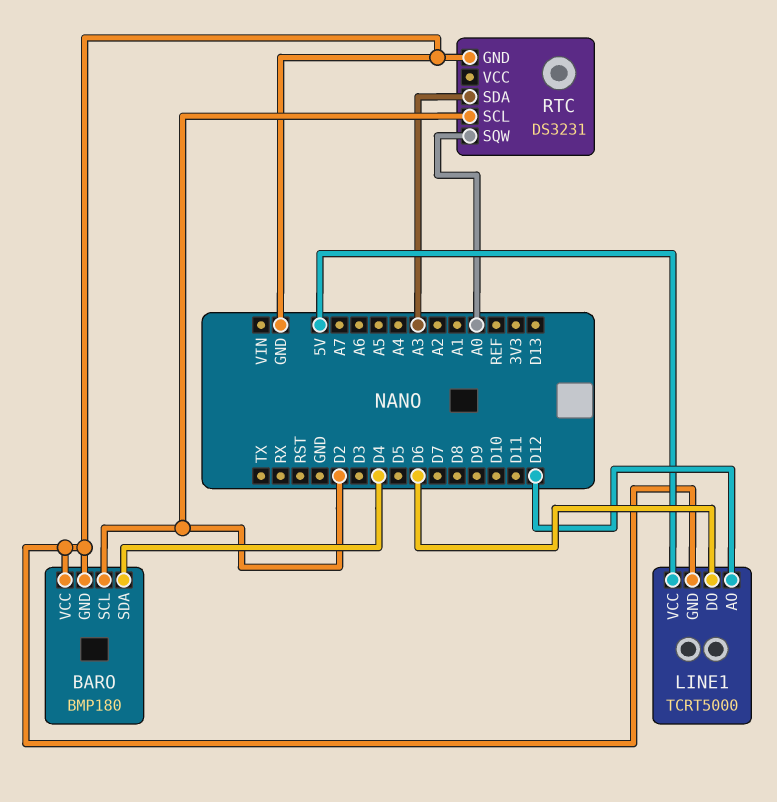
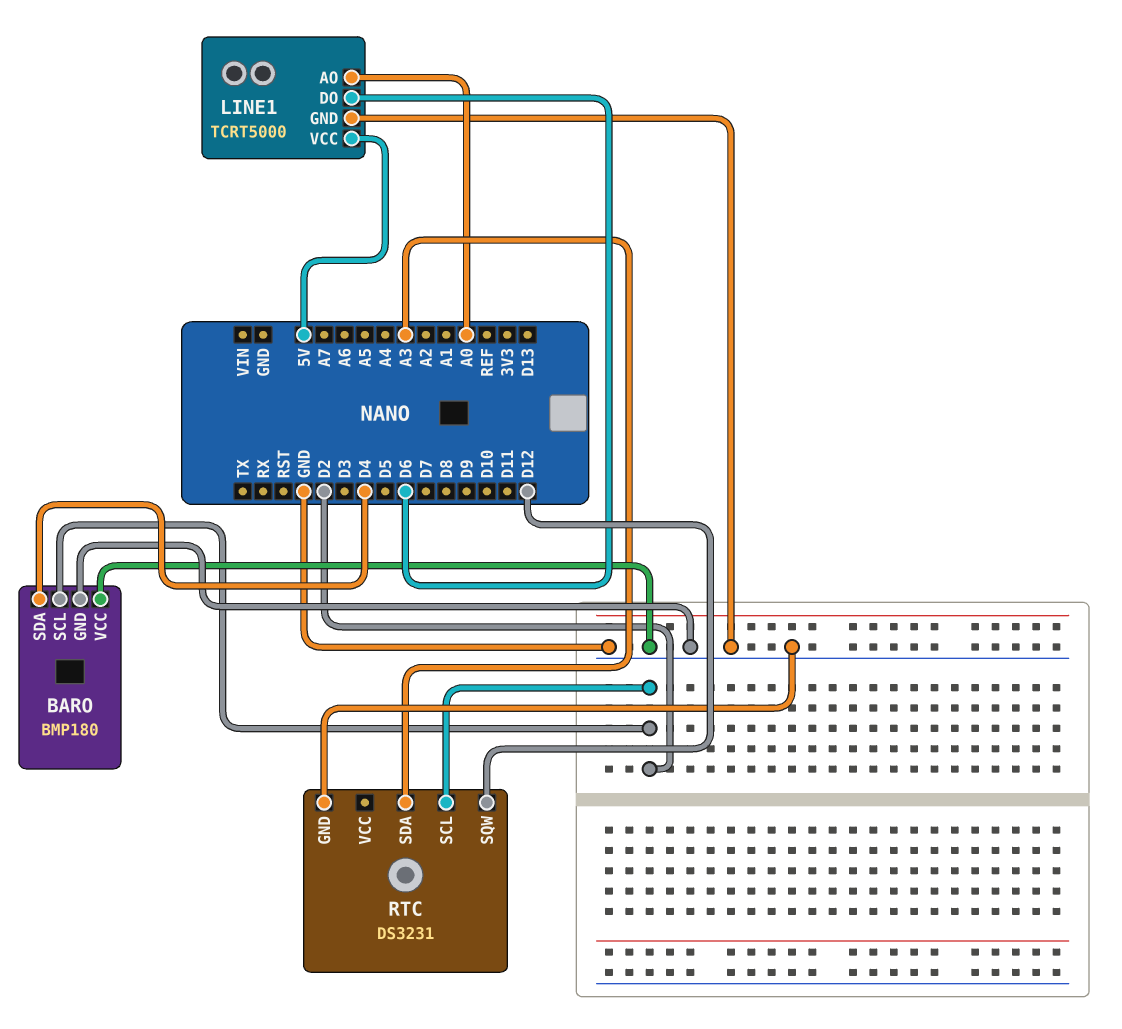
LINE1 pin AO: D12 -> A0
RTC pin SQW: A0 -> D12

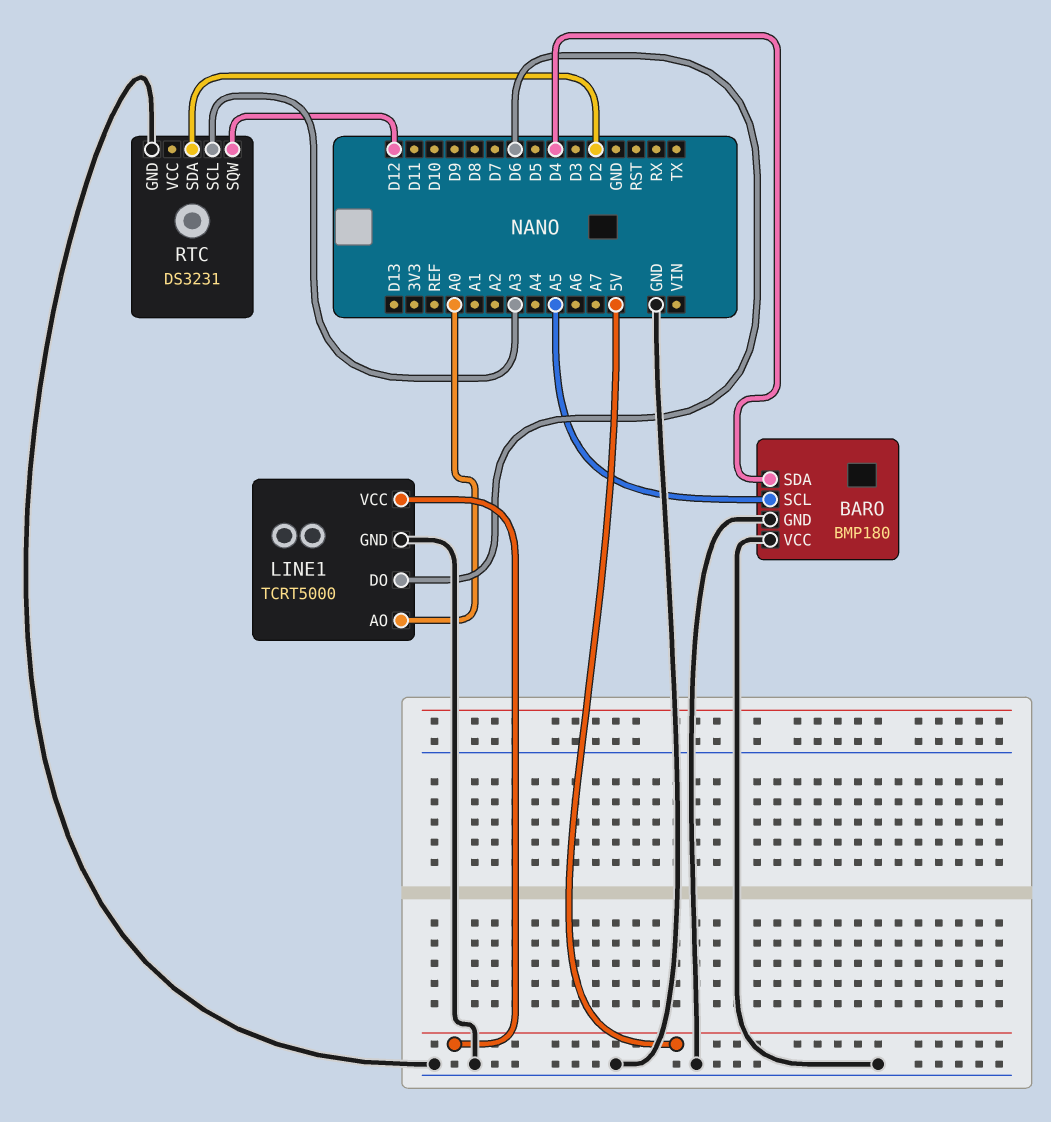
BARO pin SCL: D2 -> A5
RTC pin SCL: D2 -> A3
RTC pin SDA: A3 -> D2

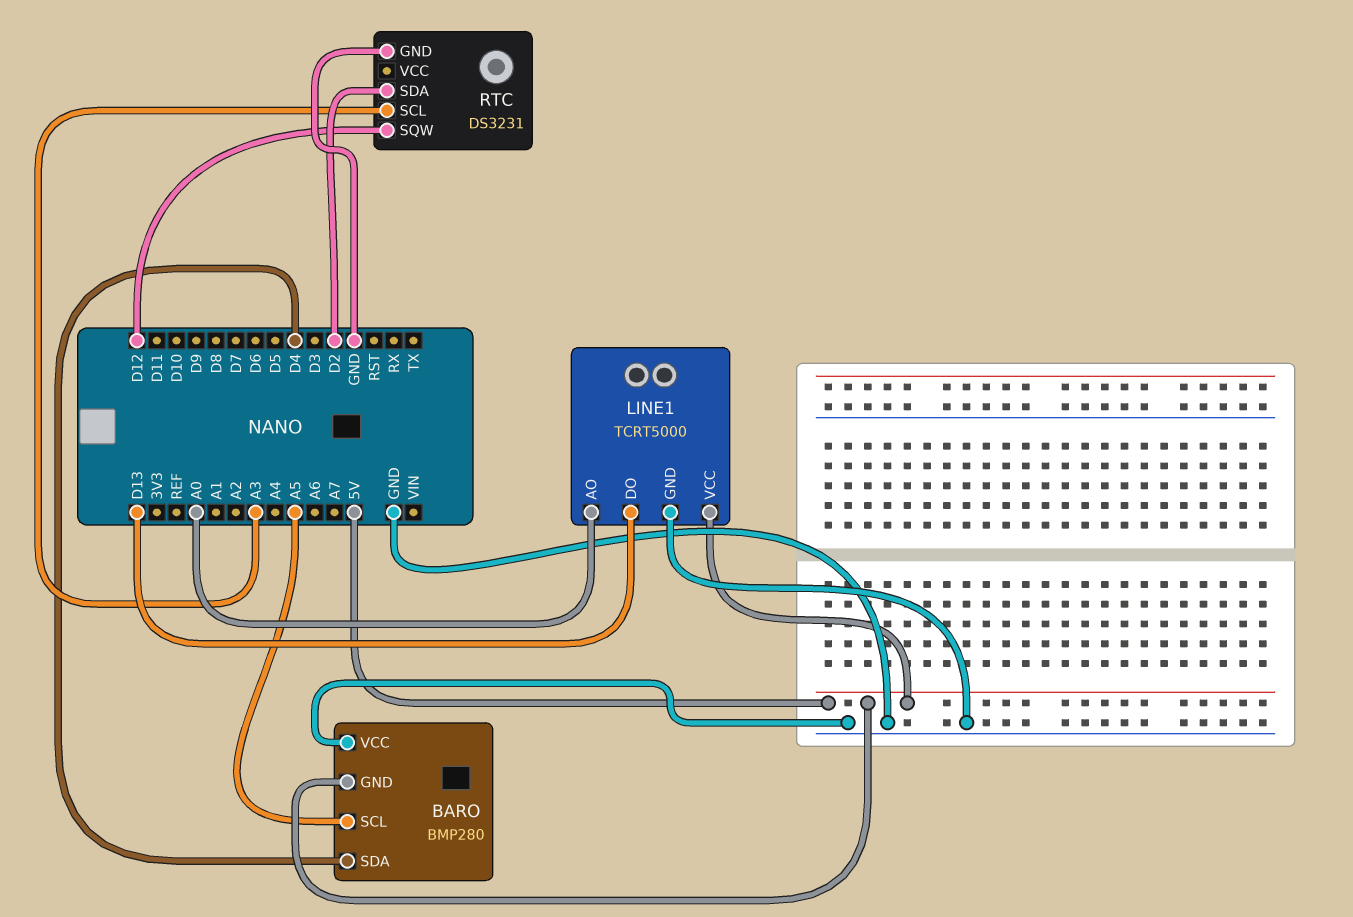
BARO: BMP180 -> BMP280
BARO pin GND: GND -> 5V
LINE1 pin DO: D6 -> D13

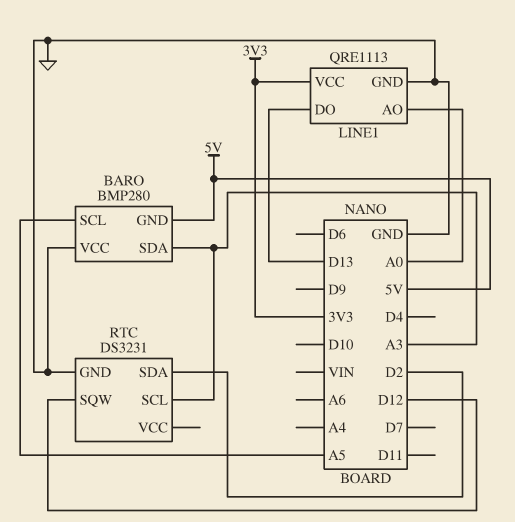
BARO pin SDA: D4 -> A3
LINE1: TCRT5000 -> QRE1113
LINE1 pin VCC: 5V -> 3V3

